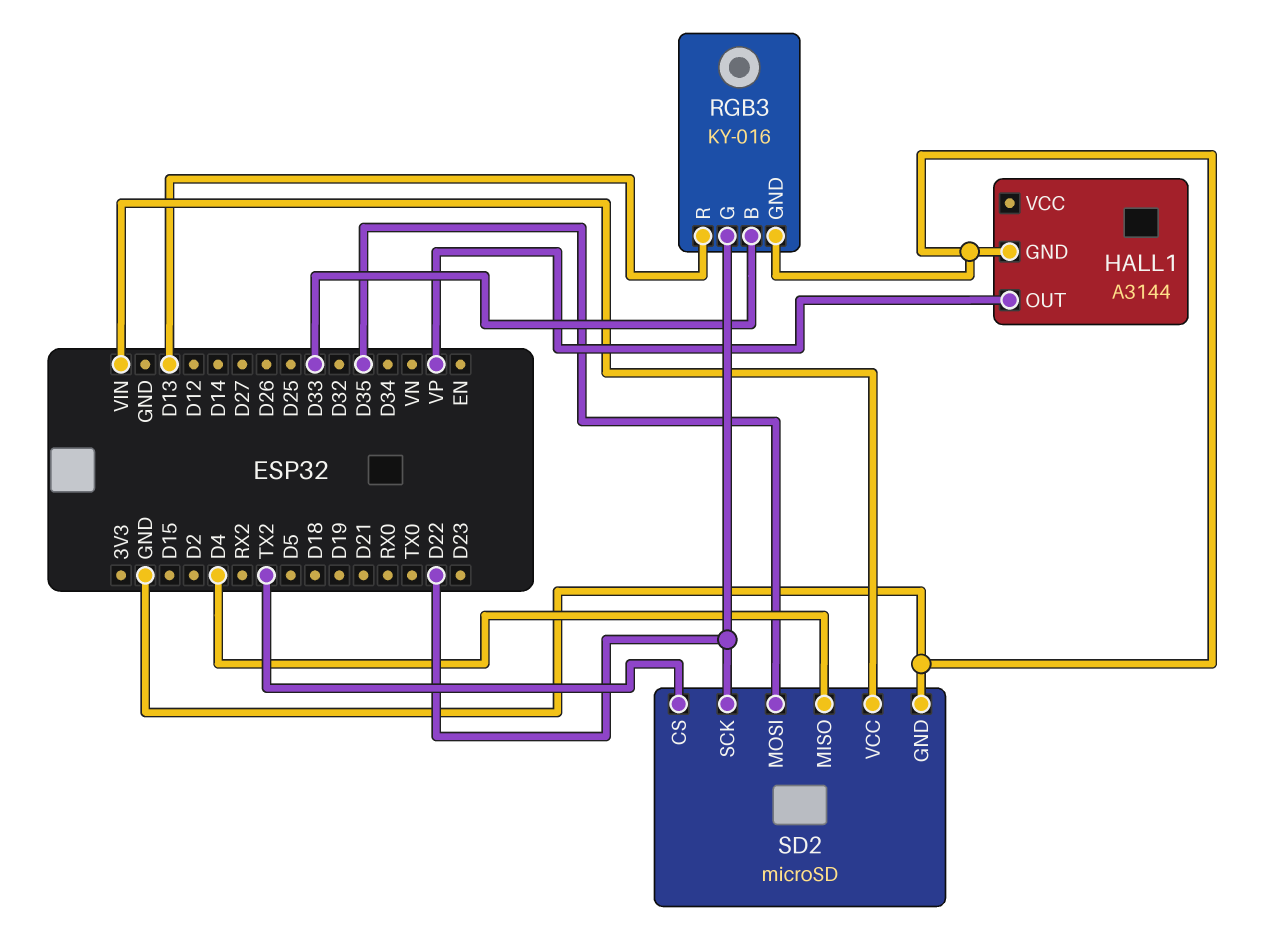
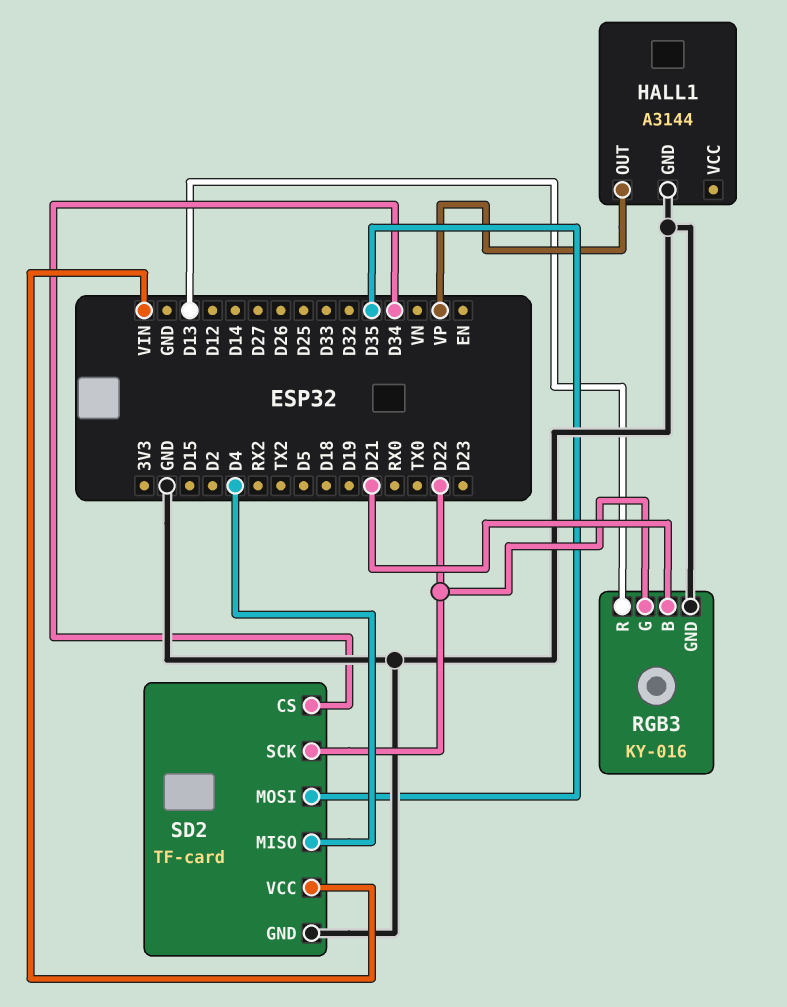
RGB3 pin B: D33 -> D21
SD2: microSD -> TF-card
SD2 pin CS: TX2 -> D34

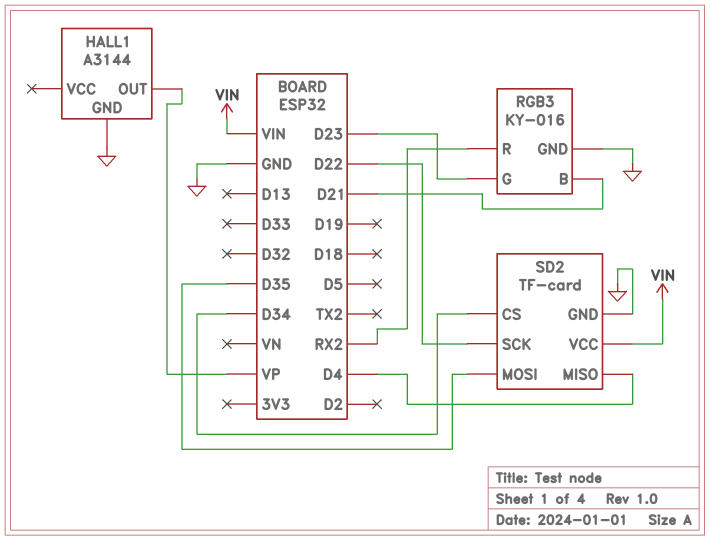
RGB3 pin G: D22 -> D23
RGB3 pin R: D13 -> RX2

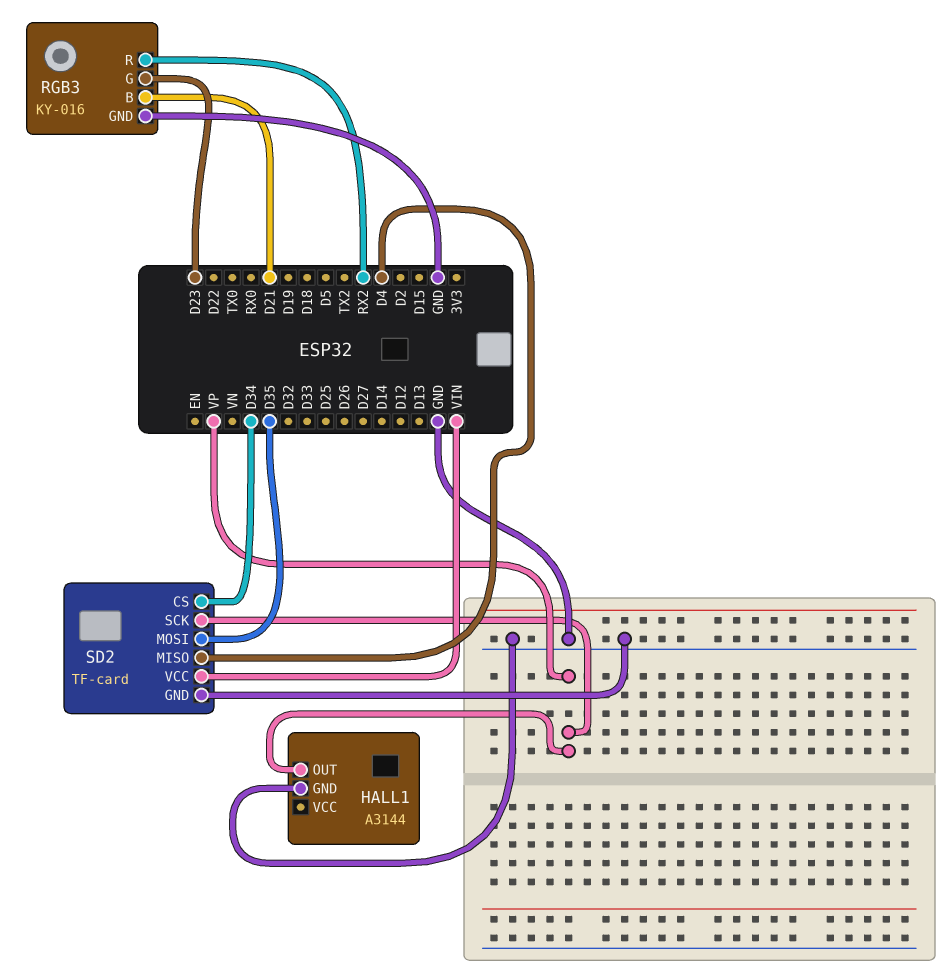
SD2 pin SCK: D22 -> VP

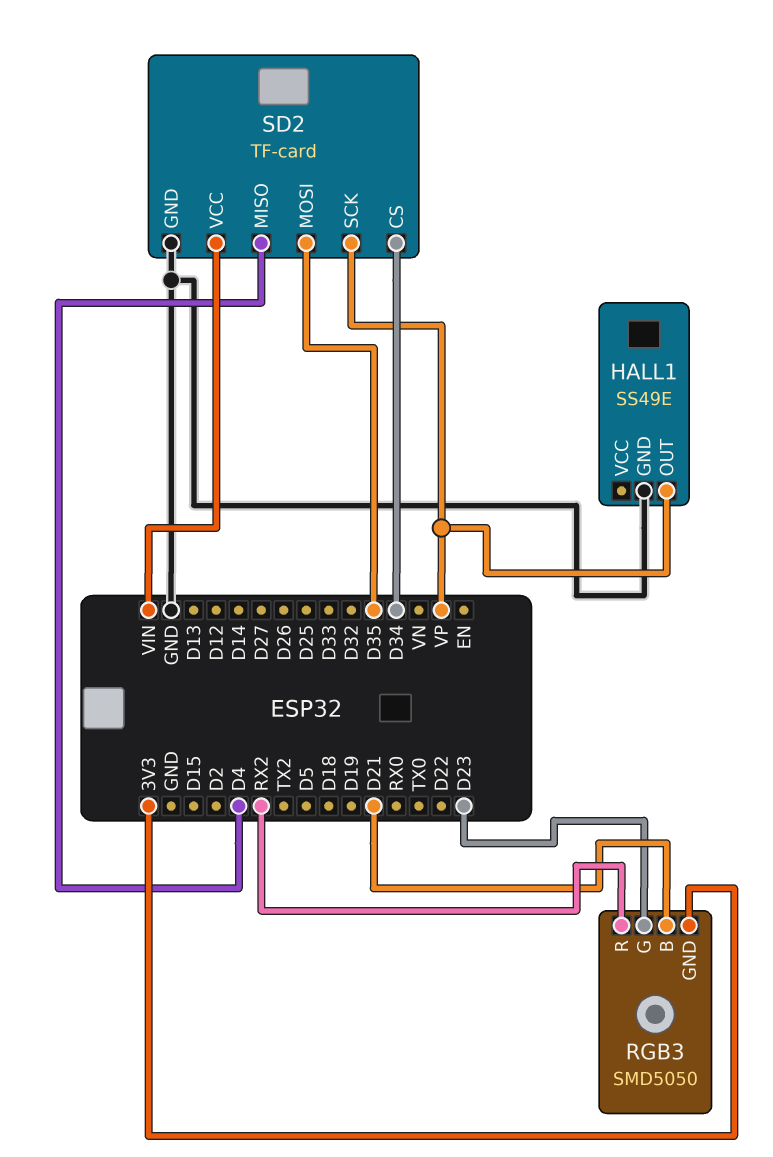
HALL1: A3144 -> SS49E
RGB3: KY-016 -> SMD5050
RGB3 pin GND: GND -> 3V3

